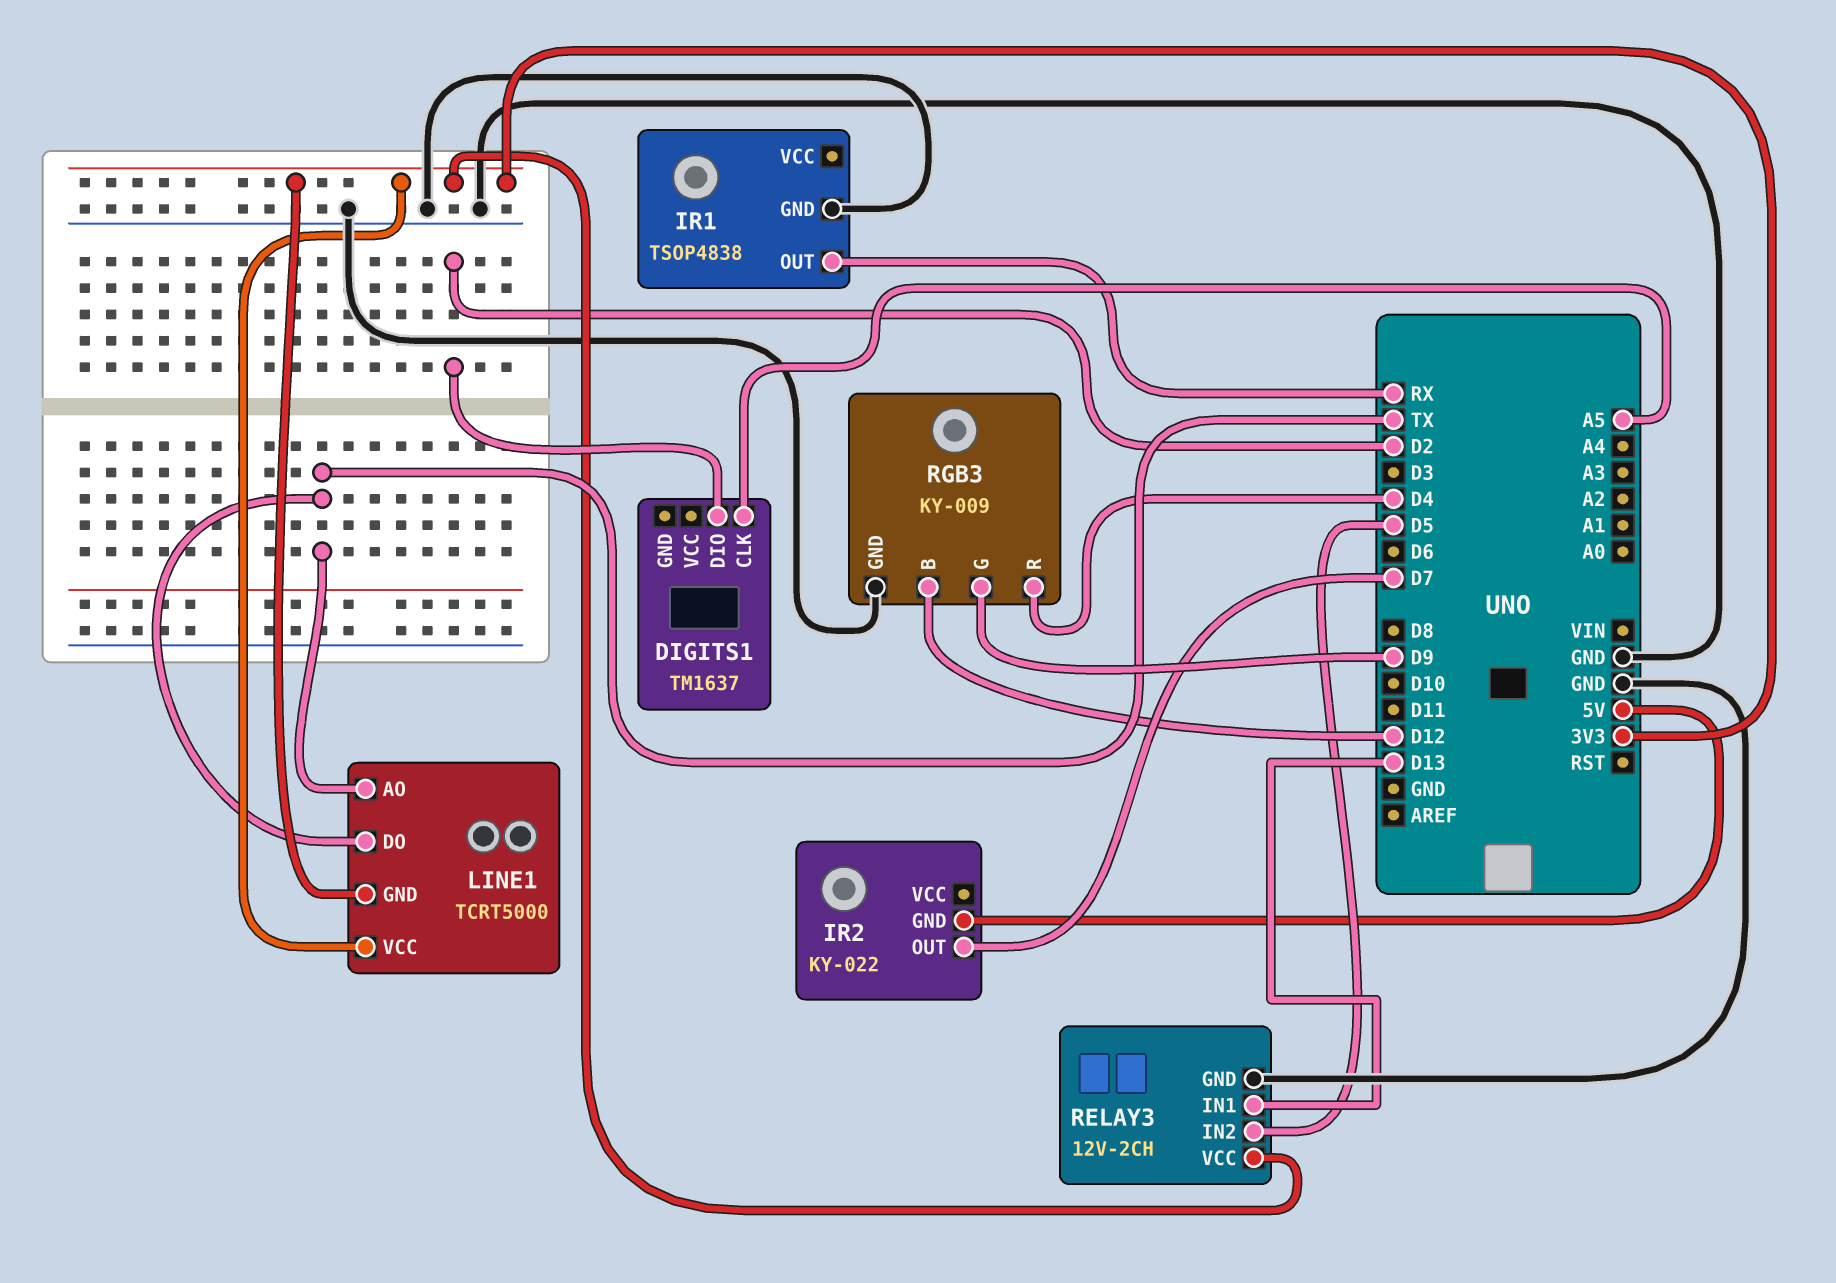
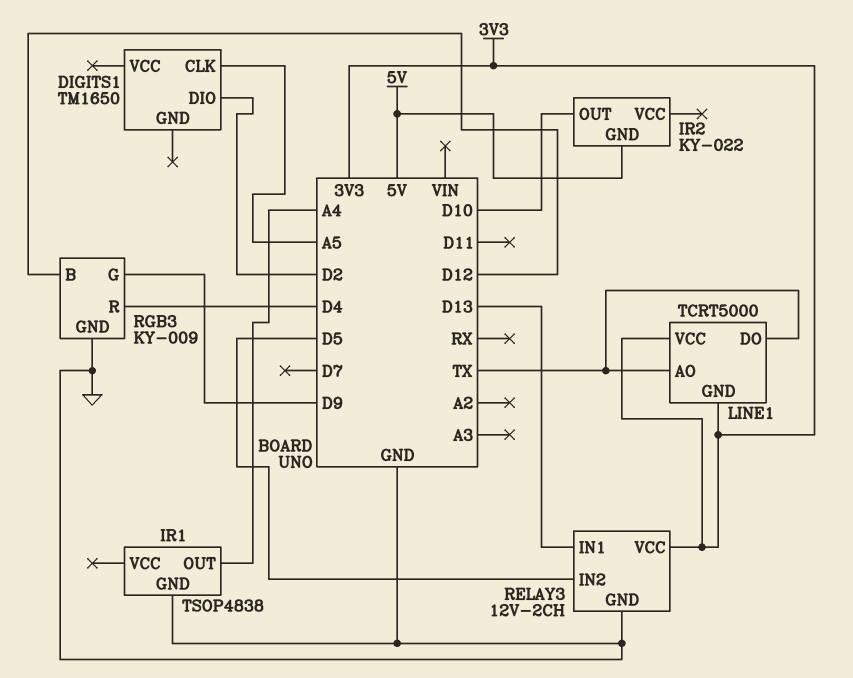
DIGITS1: TM1637 -> TM1650
IR1 pin OUT: RX -> A4
IR2 pin OUT: D7 -> D10

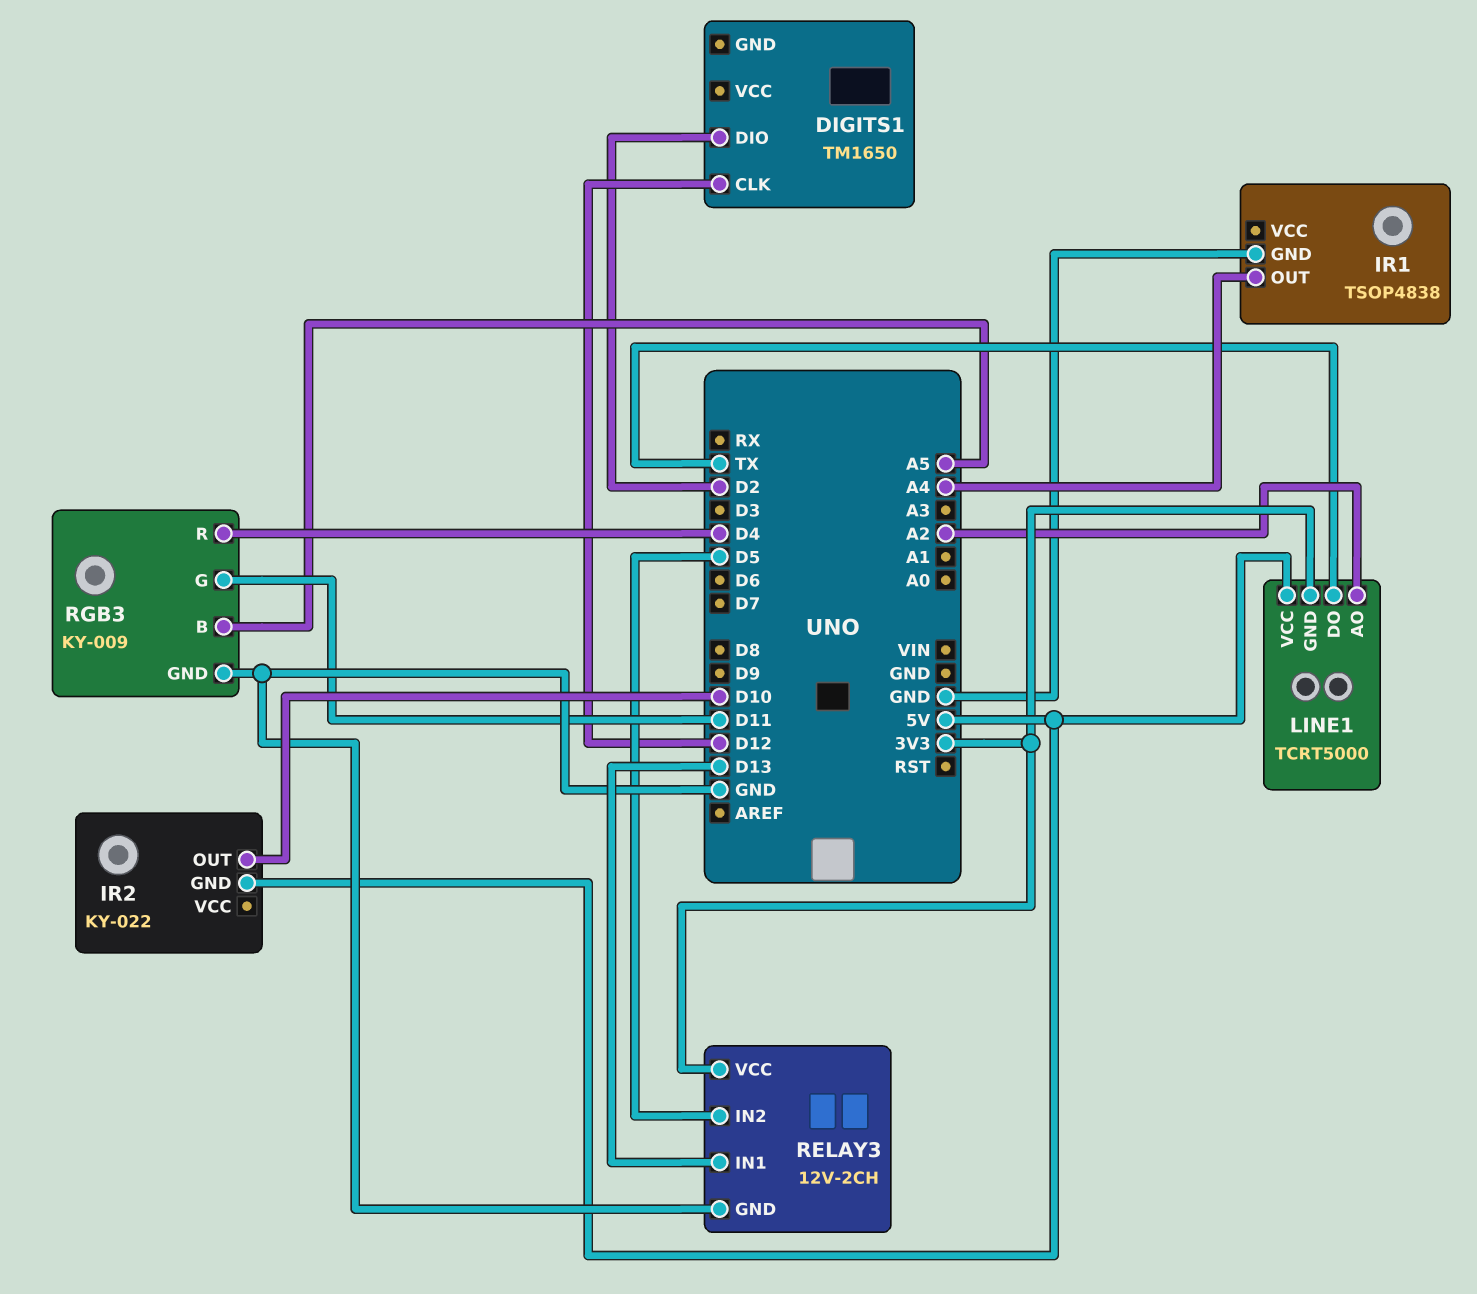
DIGITS1 pin CLK: A5 -> D12
LINE1 pin AO: TX -> A2
LINE1 pin VCC: 3V3 -> 5V
RGB3 pin B: D12 -> A5
RGB3 pin G: D9 -> D11

